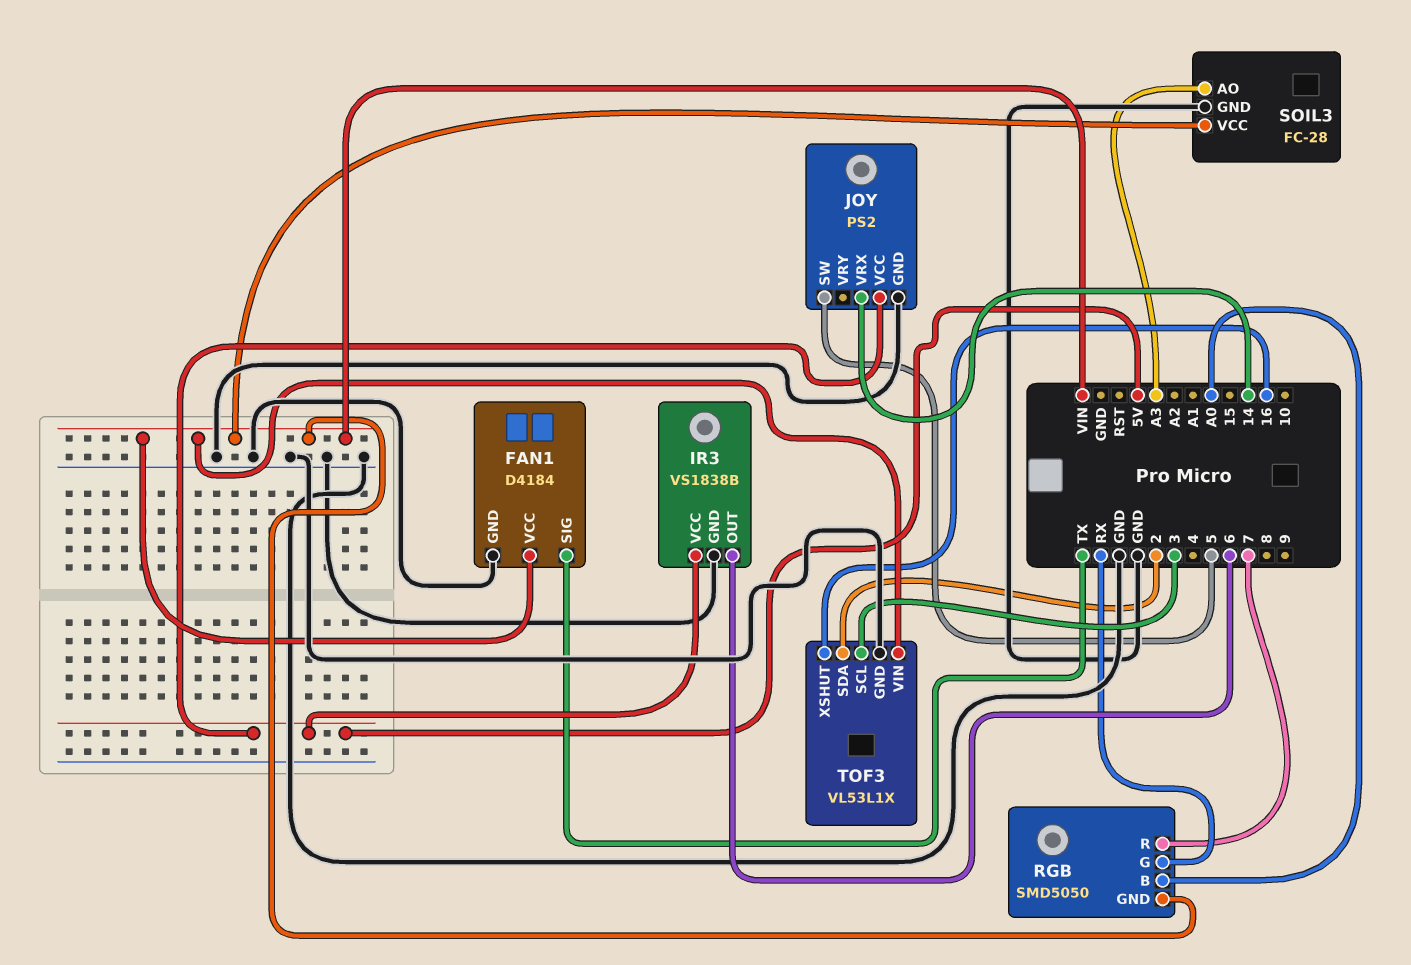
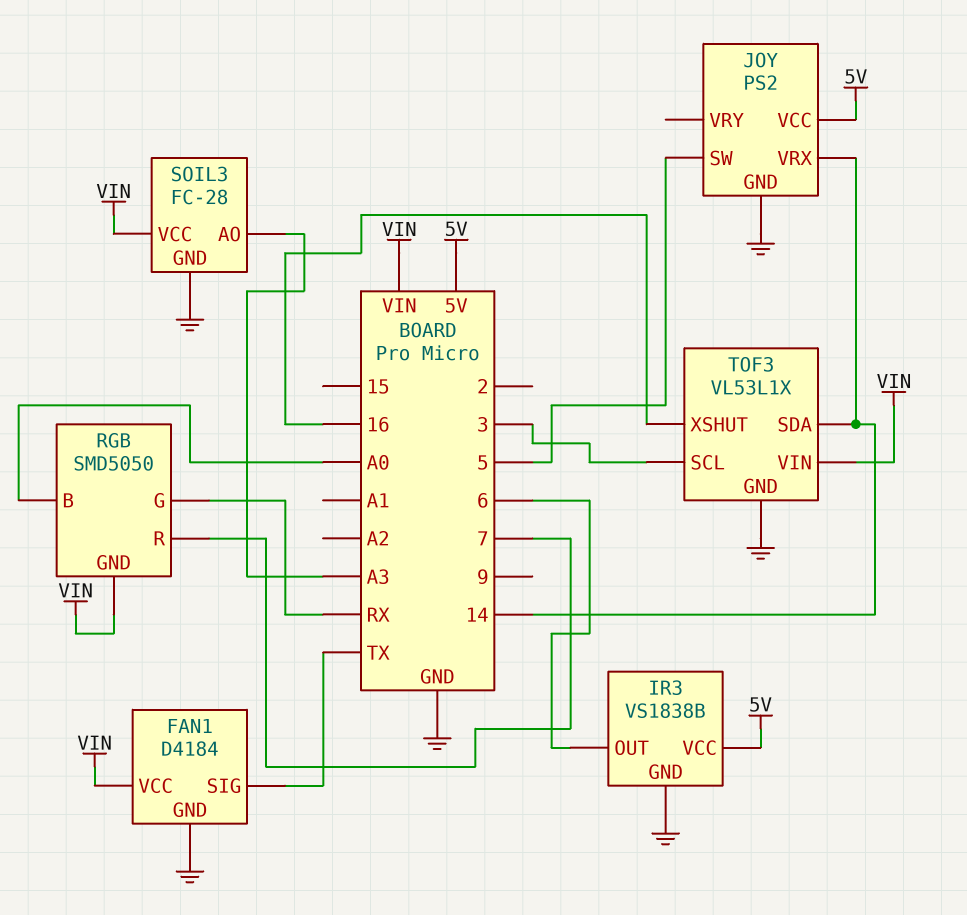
TOF3 pin SDA: 2 -> 14

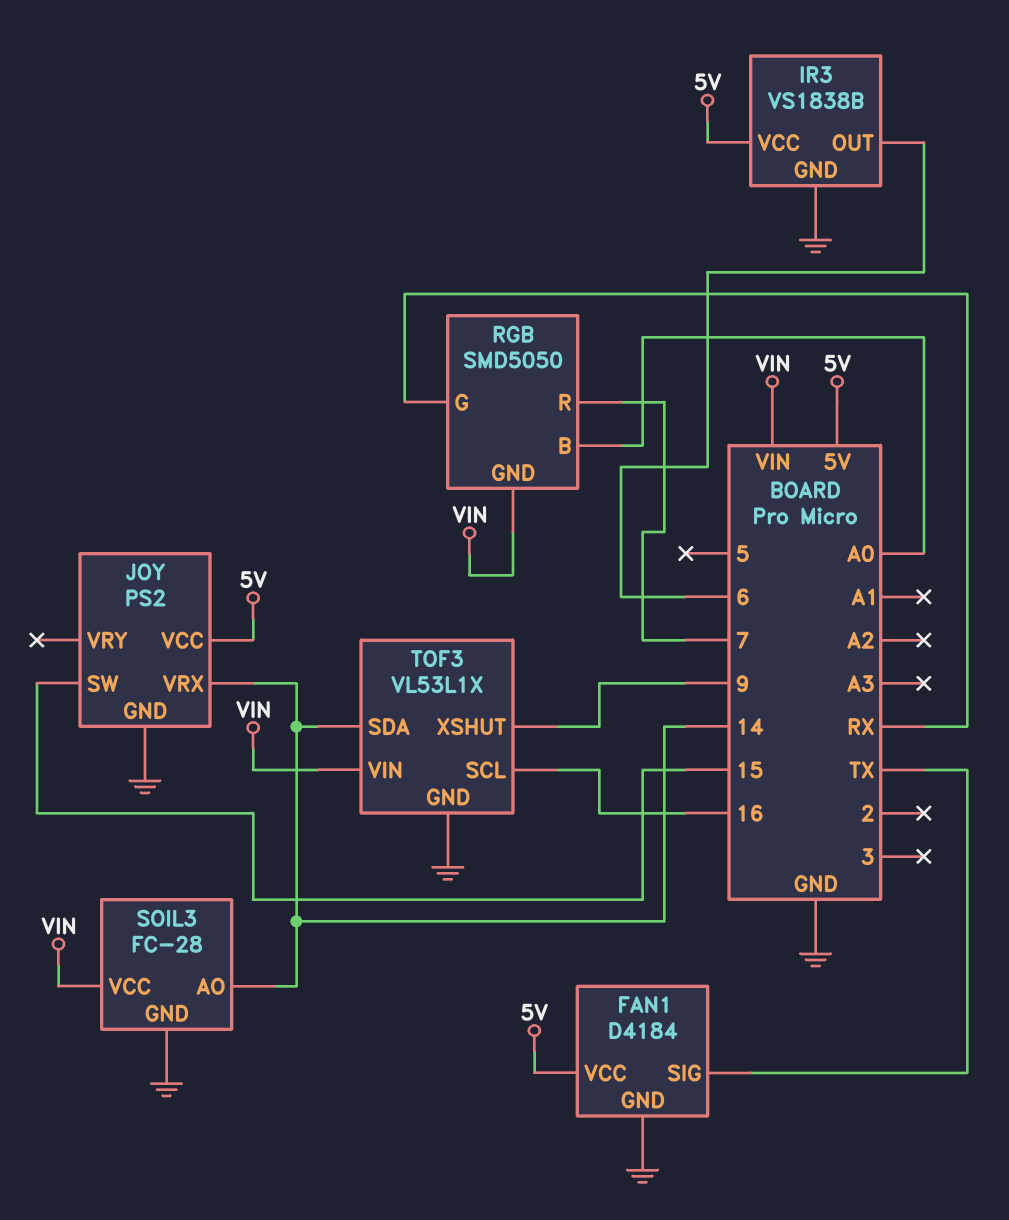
FAN1 pin VCC: VIN -> 5V
JOY pin SW: 5 -> 15
SOIL3 pin AO: A3 -> 14
TOF3 pin SCL: 3 -> 16
TOF3 pin XSHUT: 16 -> 9

